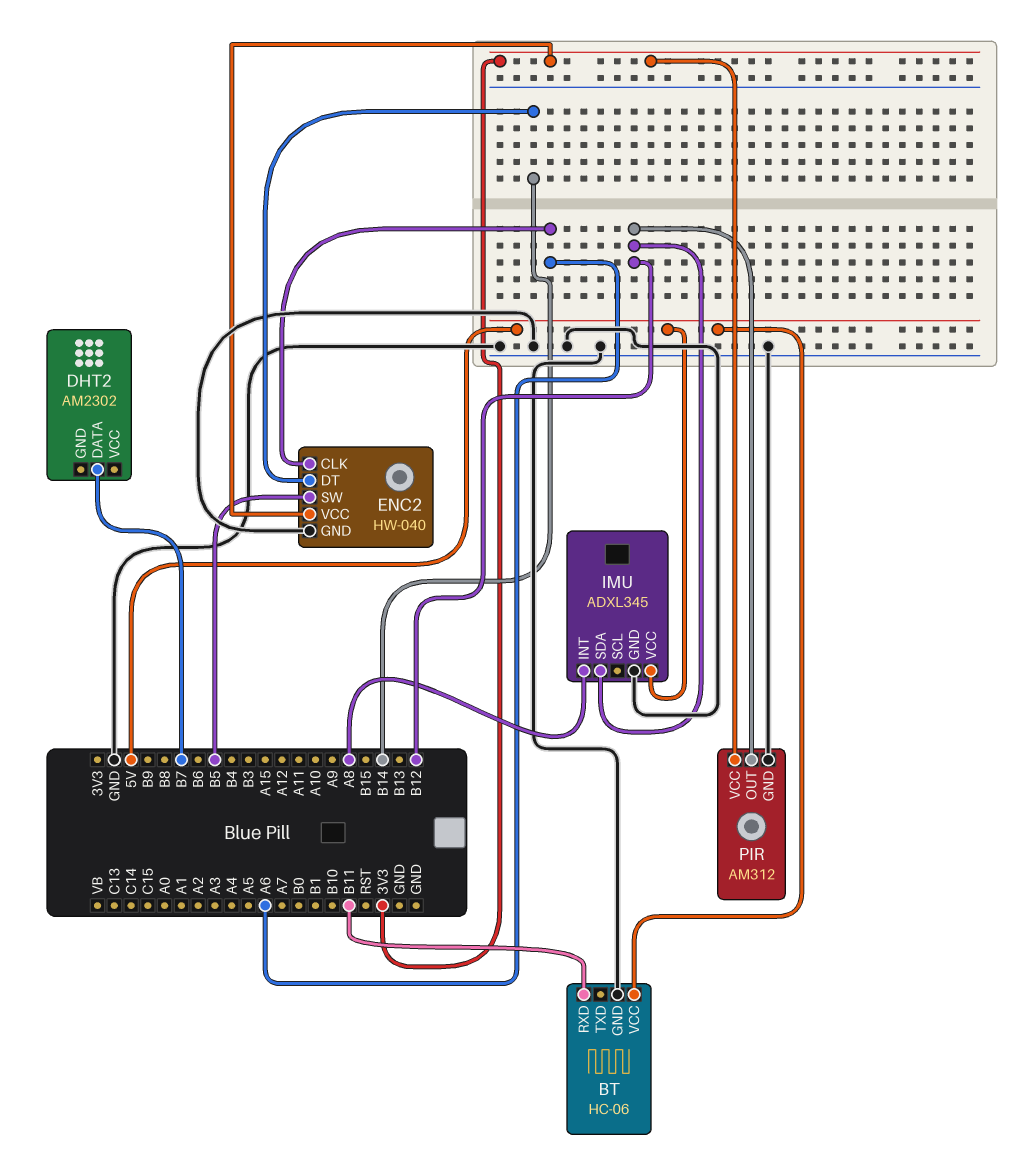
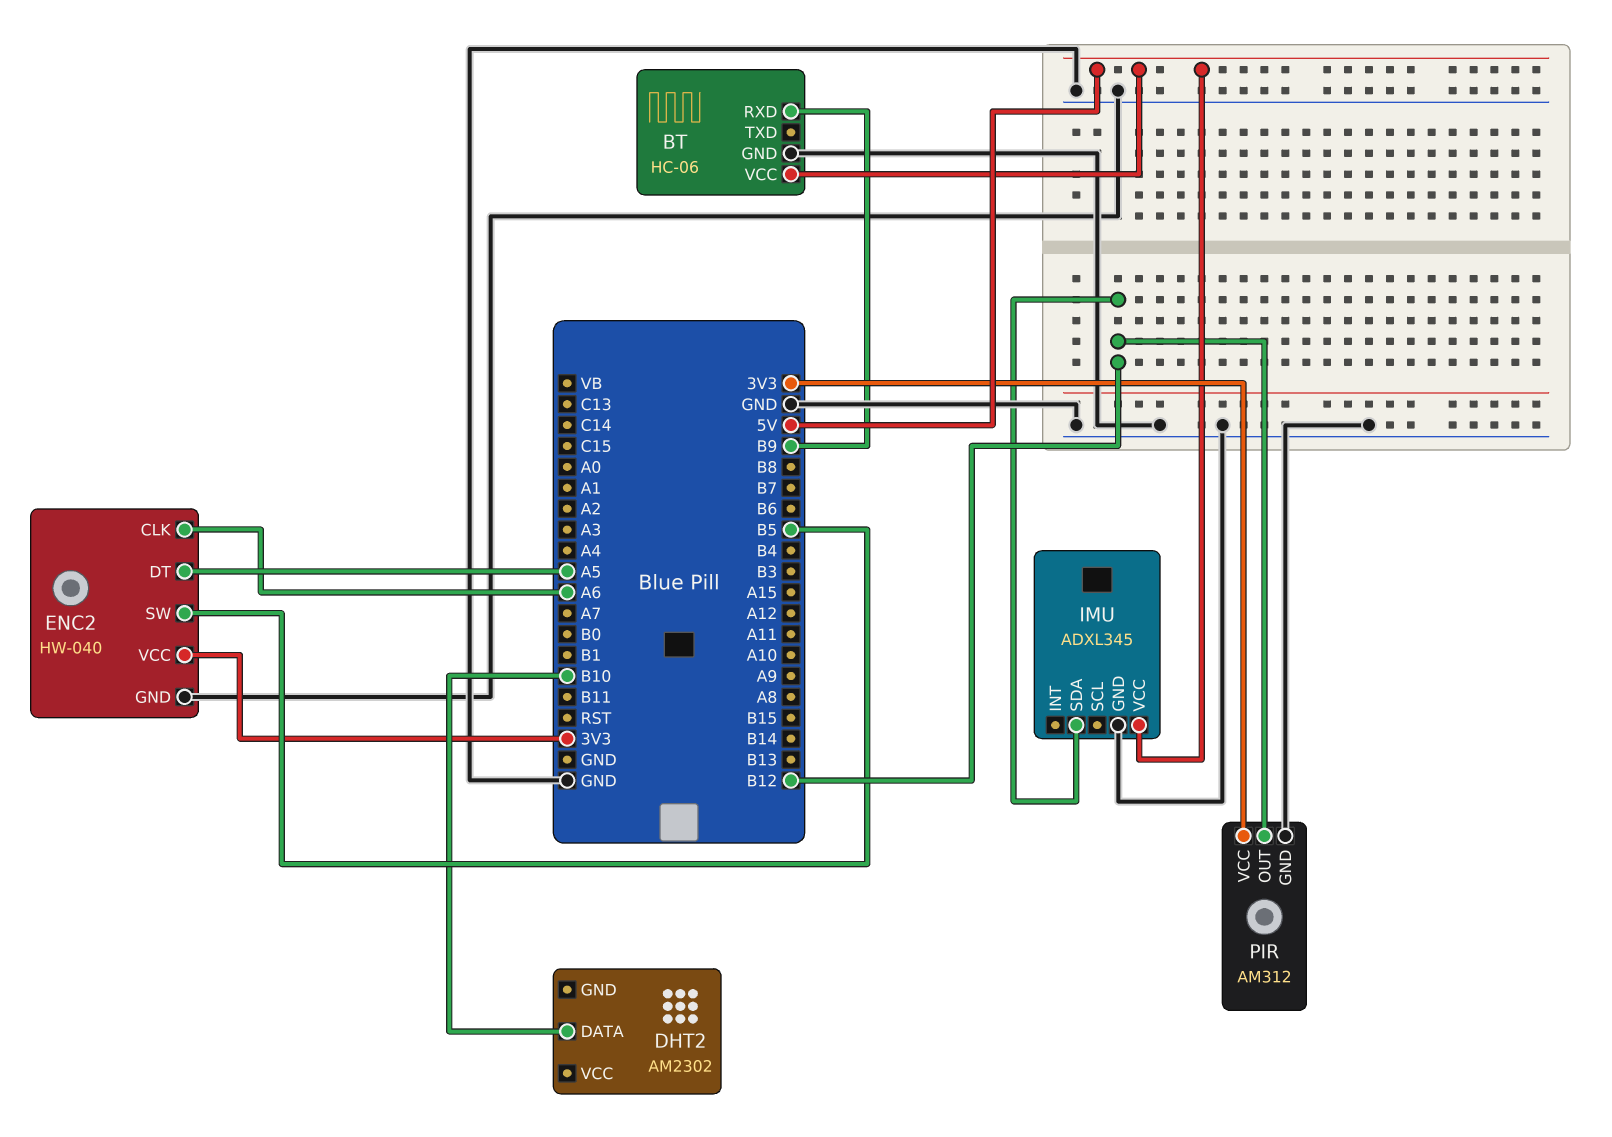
BT pin RXD: B11 -> B9
DHT2 pin DATA: B7 -> B10
ENC2 pin DT: B14 -> A5
IMU pin INT: A8 -> none

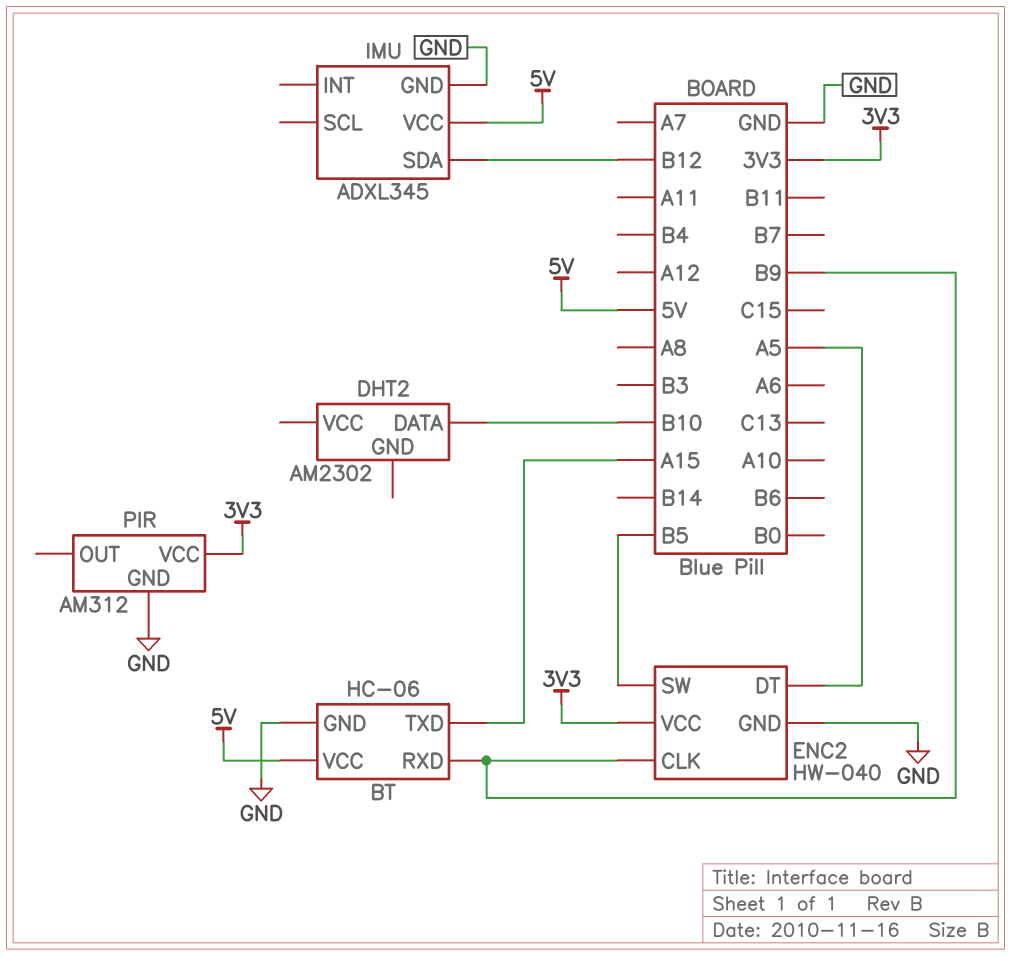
BT pin TXD: none -> A15
ENC2 pin CLK: A6 -> B9
PIR pin OUT: B12 -> none

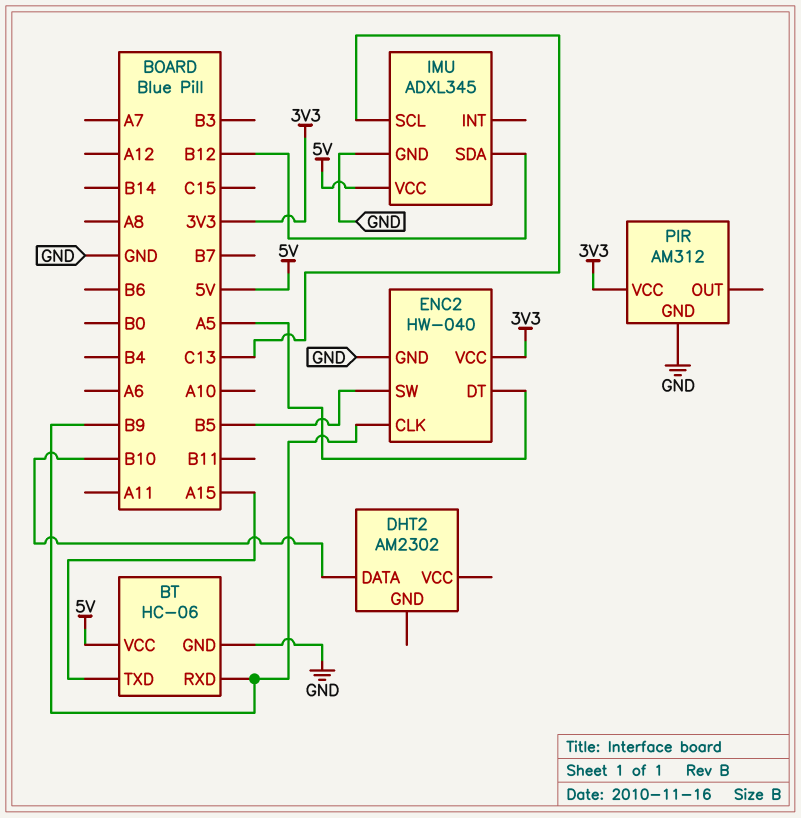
IMU pin SCL: none -> C13

